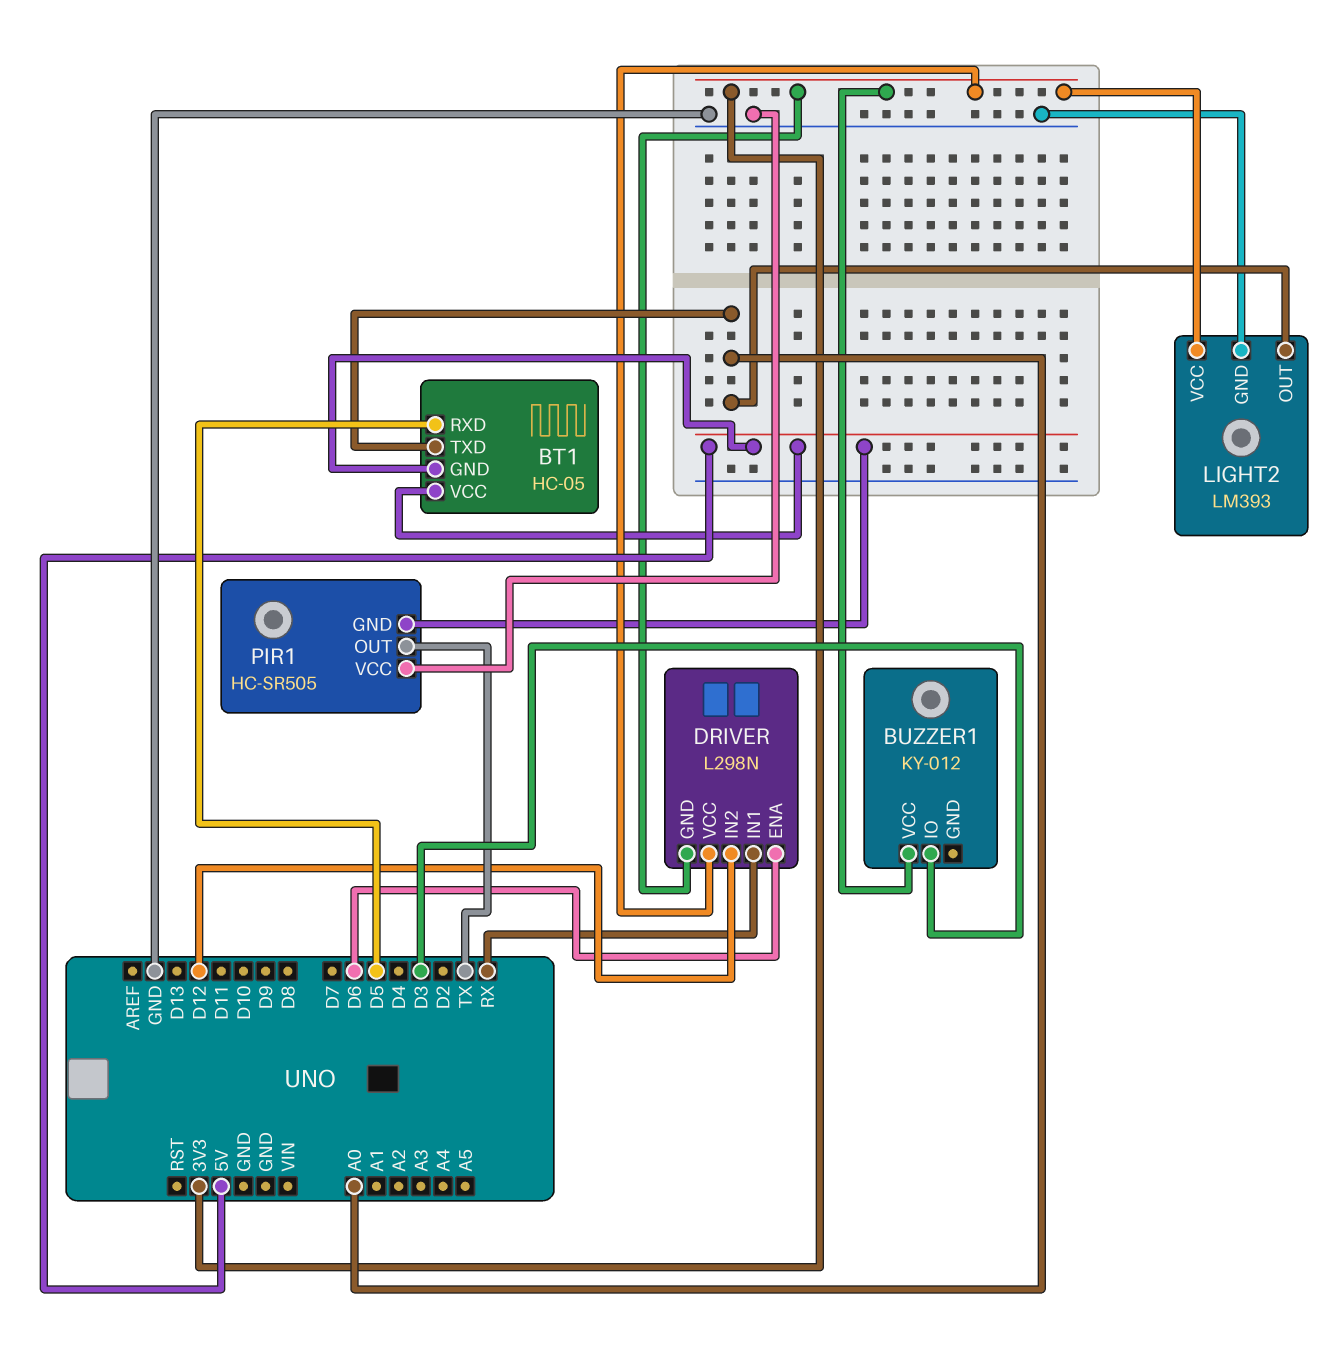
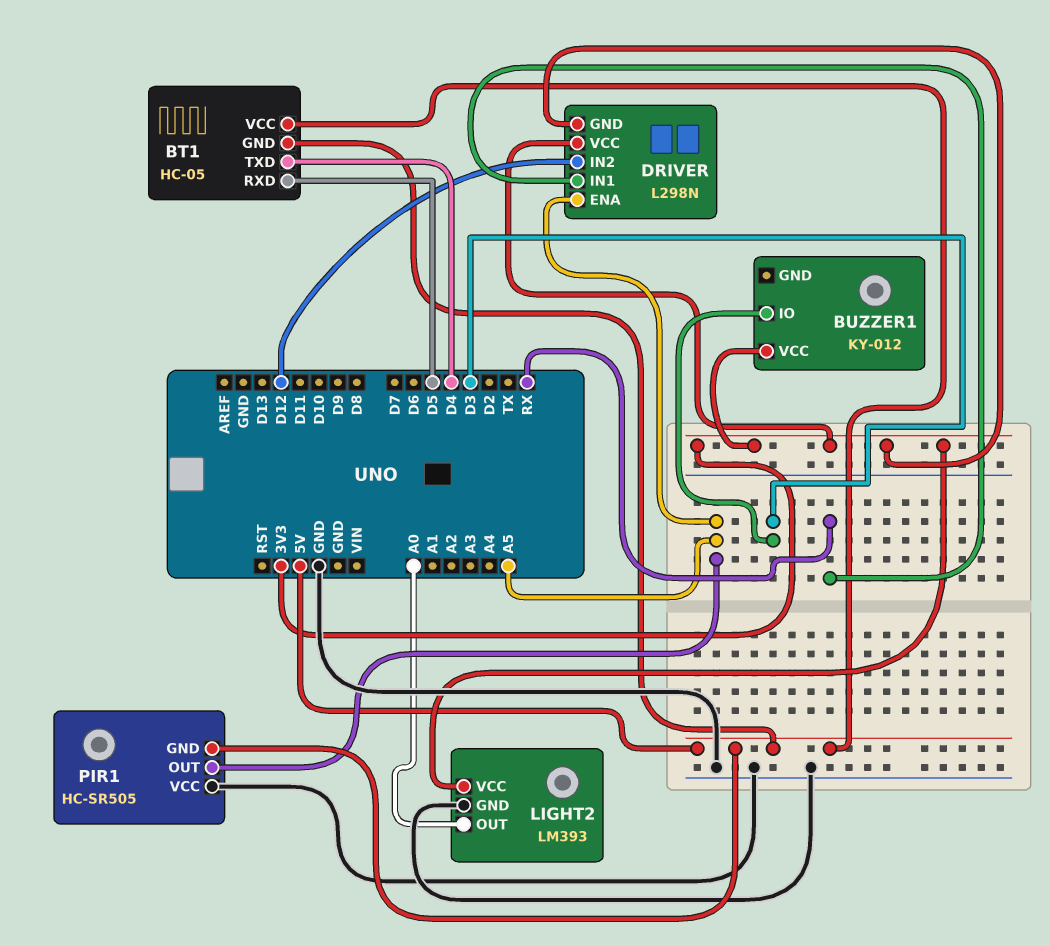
BT1 pin TXD: A0 -> D4
DRIVER pin ENA: D6 -> A5
PIR1 pin OUT: TX -> A5

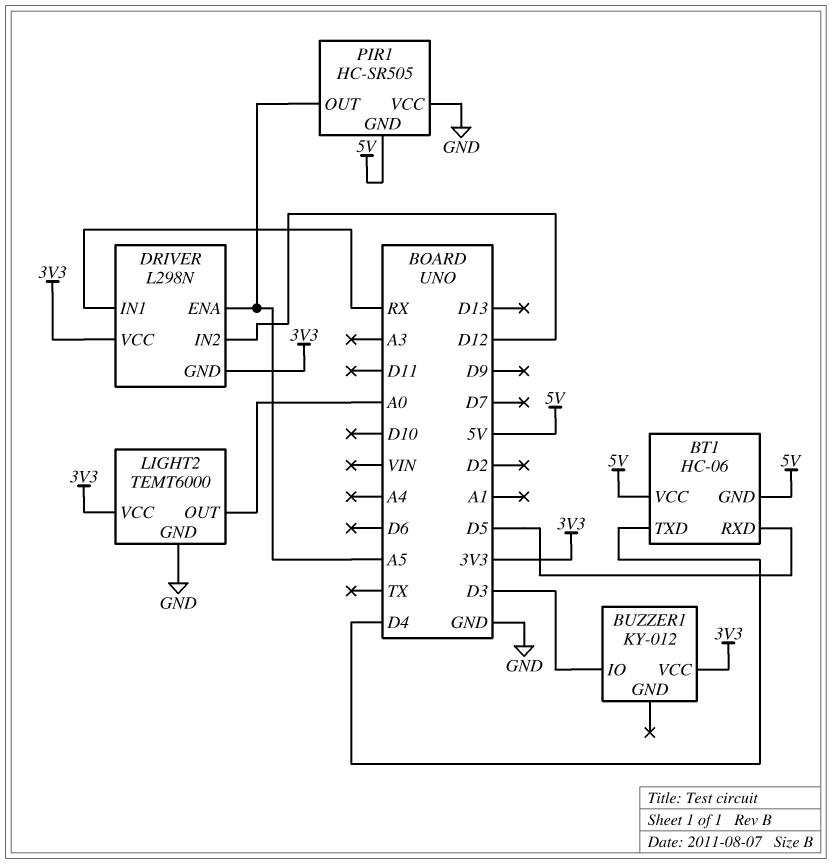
BT1: HC-05 -> HC-06
LIGHT2: LM393 -> TEMT6000

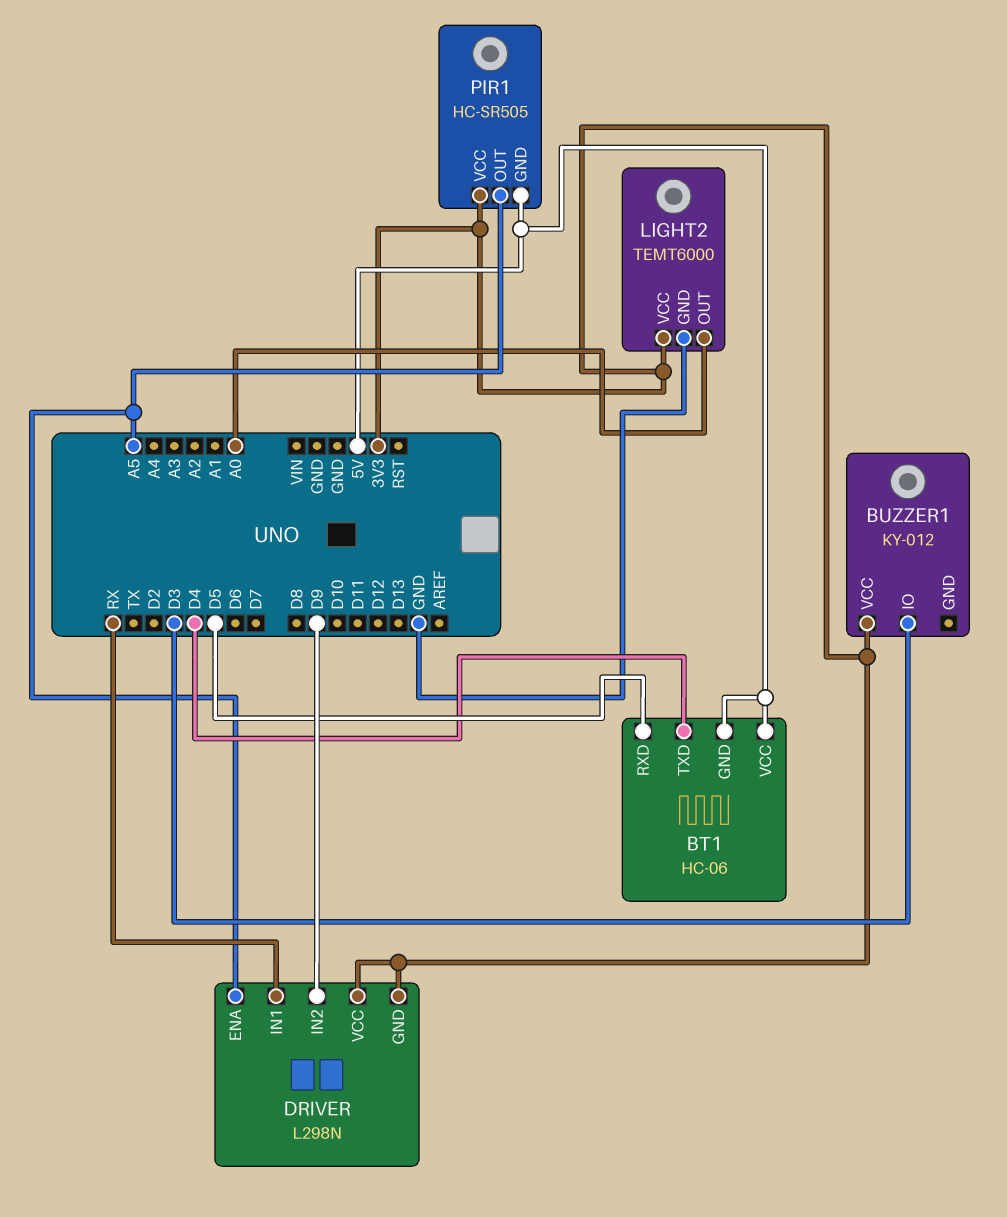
DRIVER pin IN2: D12 -> D9
PIR1 pin VCC: GND -> 3V3

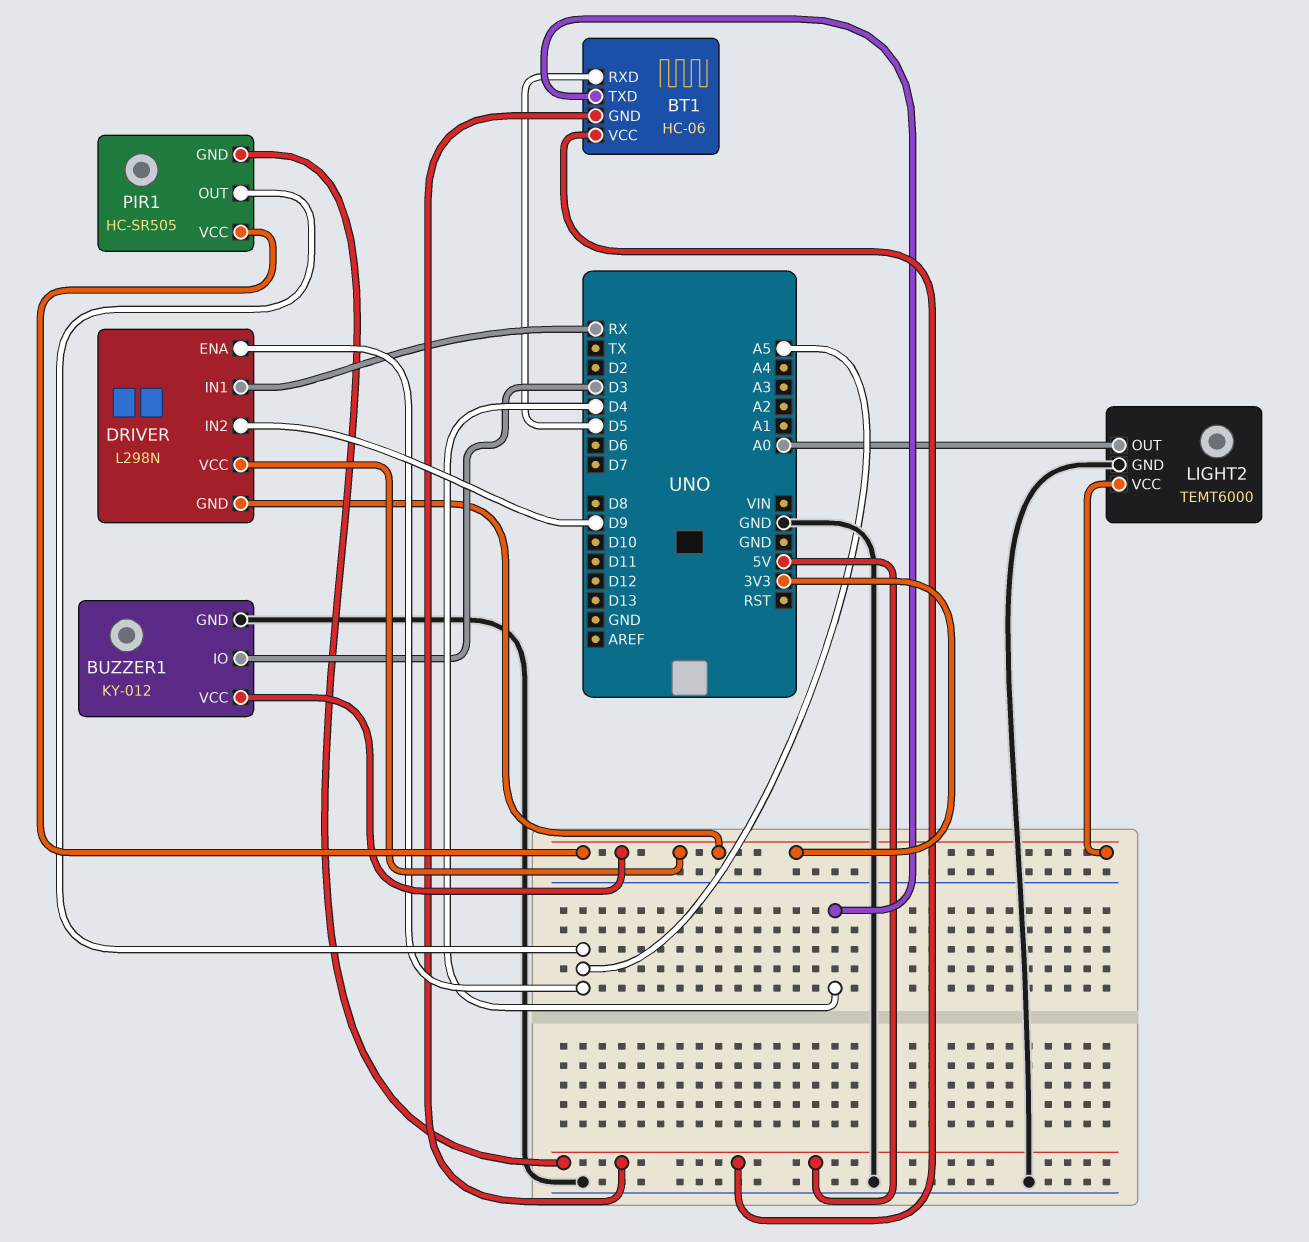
BUZZER1 pin GND: none -> GND

